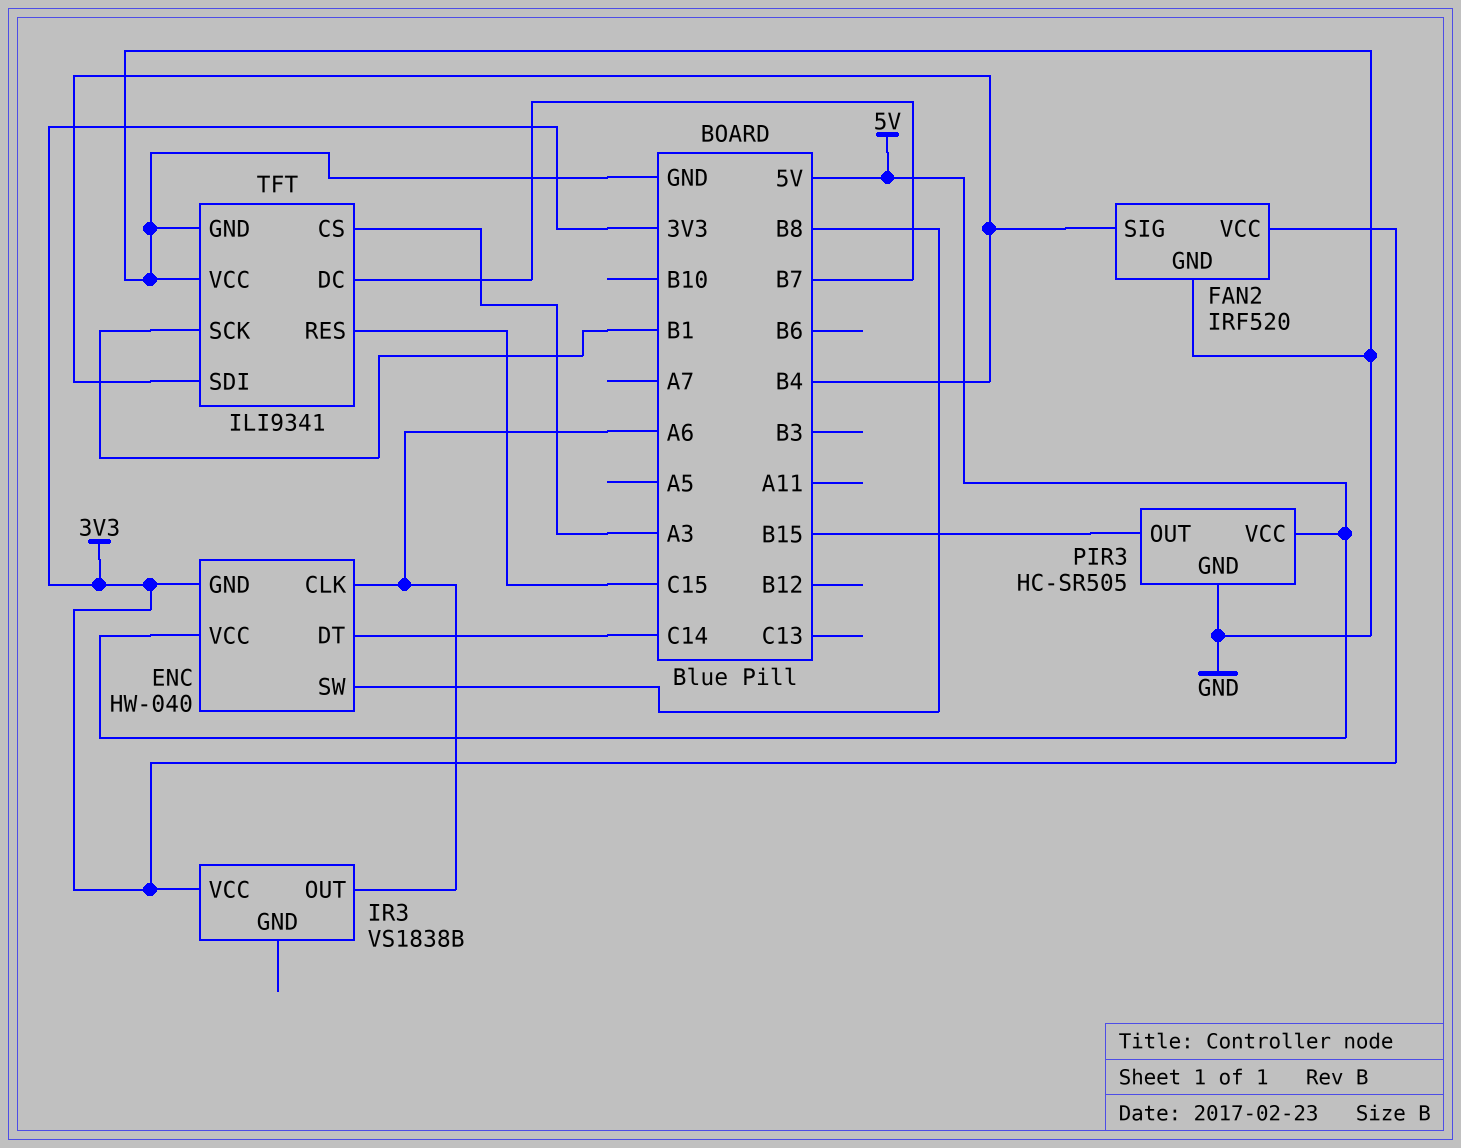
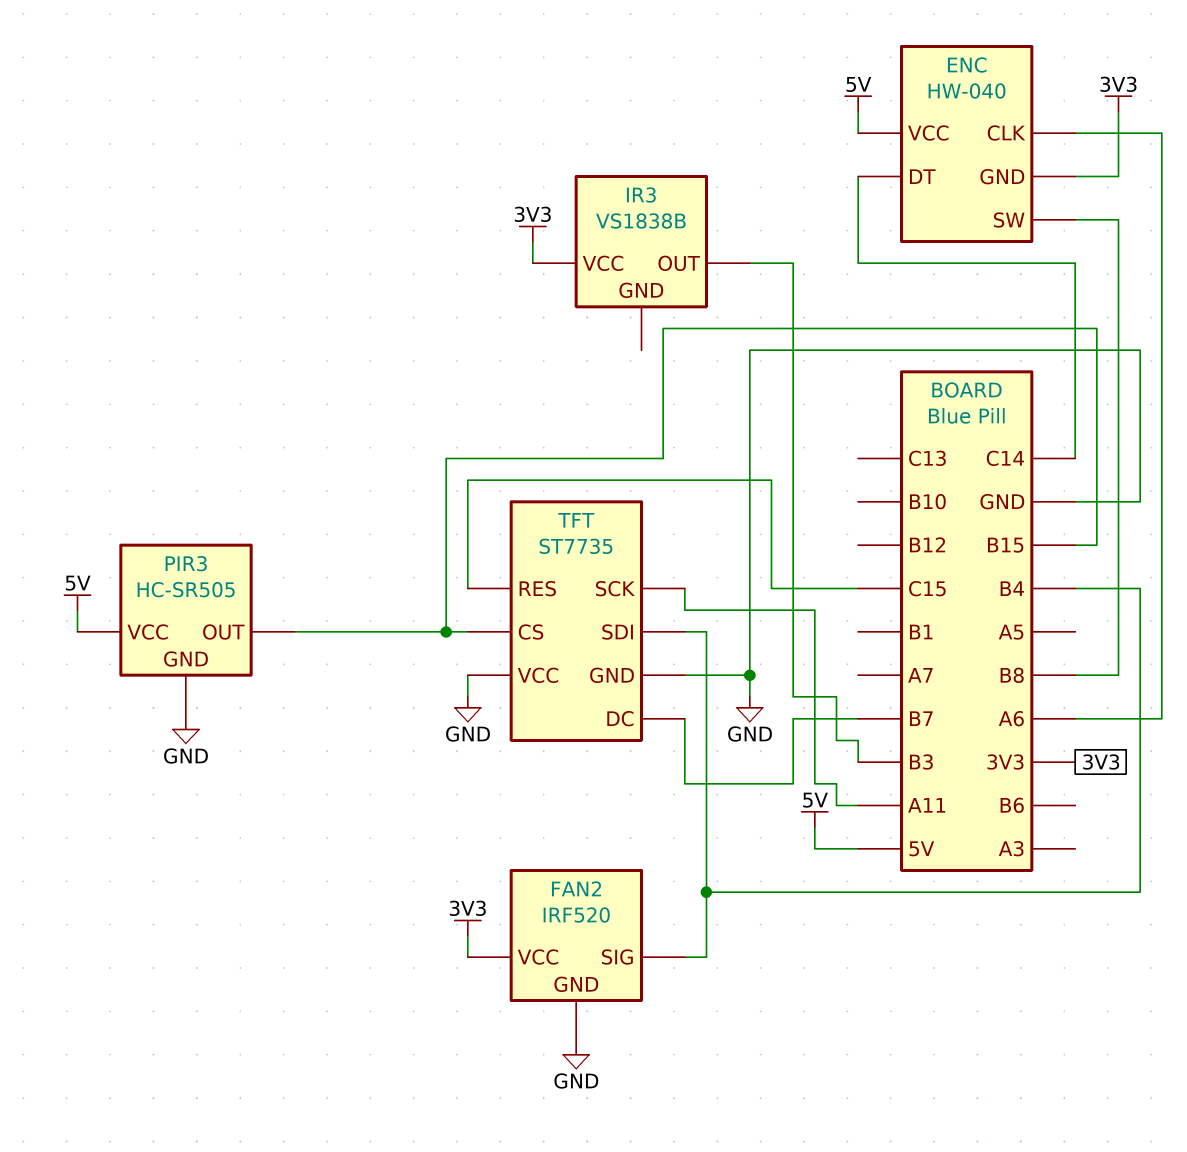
IR3 pin OUT: A6 -> B3
TFT: ILI9341 -> ST7735
TFT pin CS: A3 -> B15
TFT pin SCK: B1 -> A11

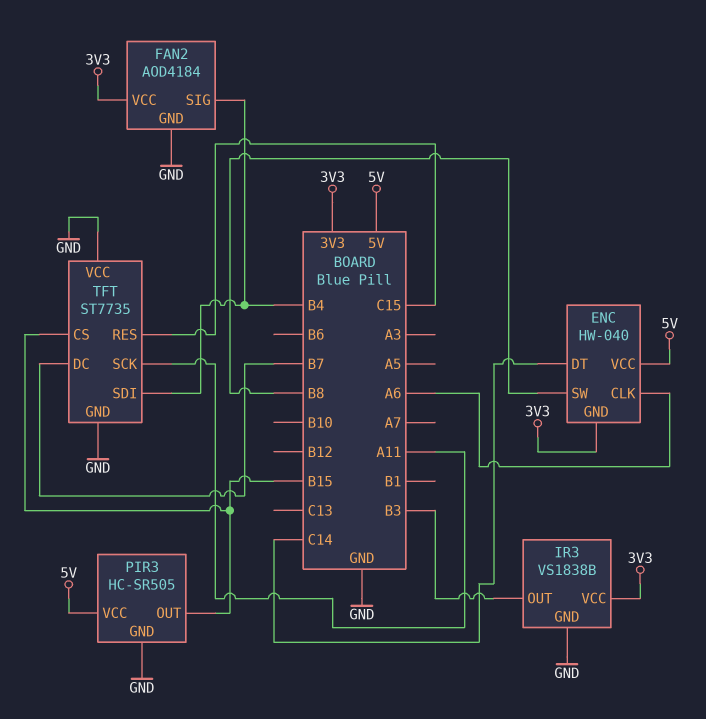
FAN2: IRF520 -> AOD4184
IR3 pin GND: none -> GND

